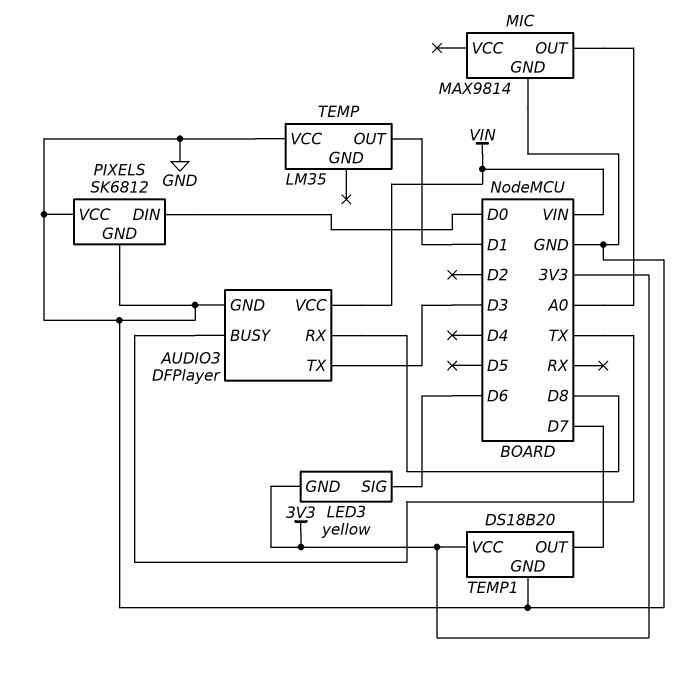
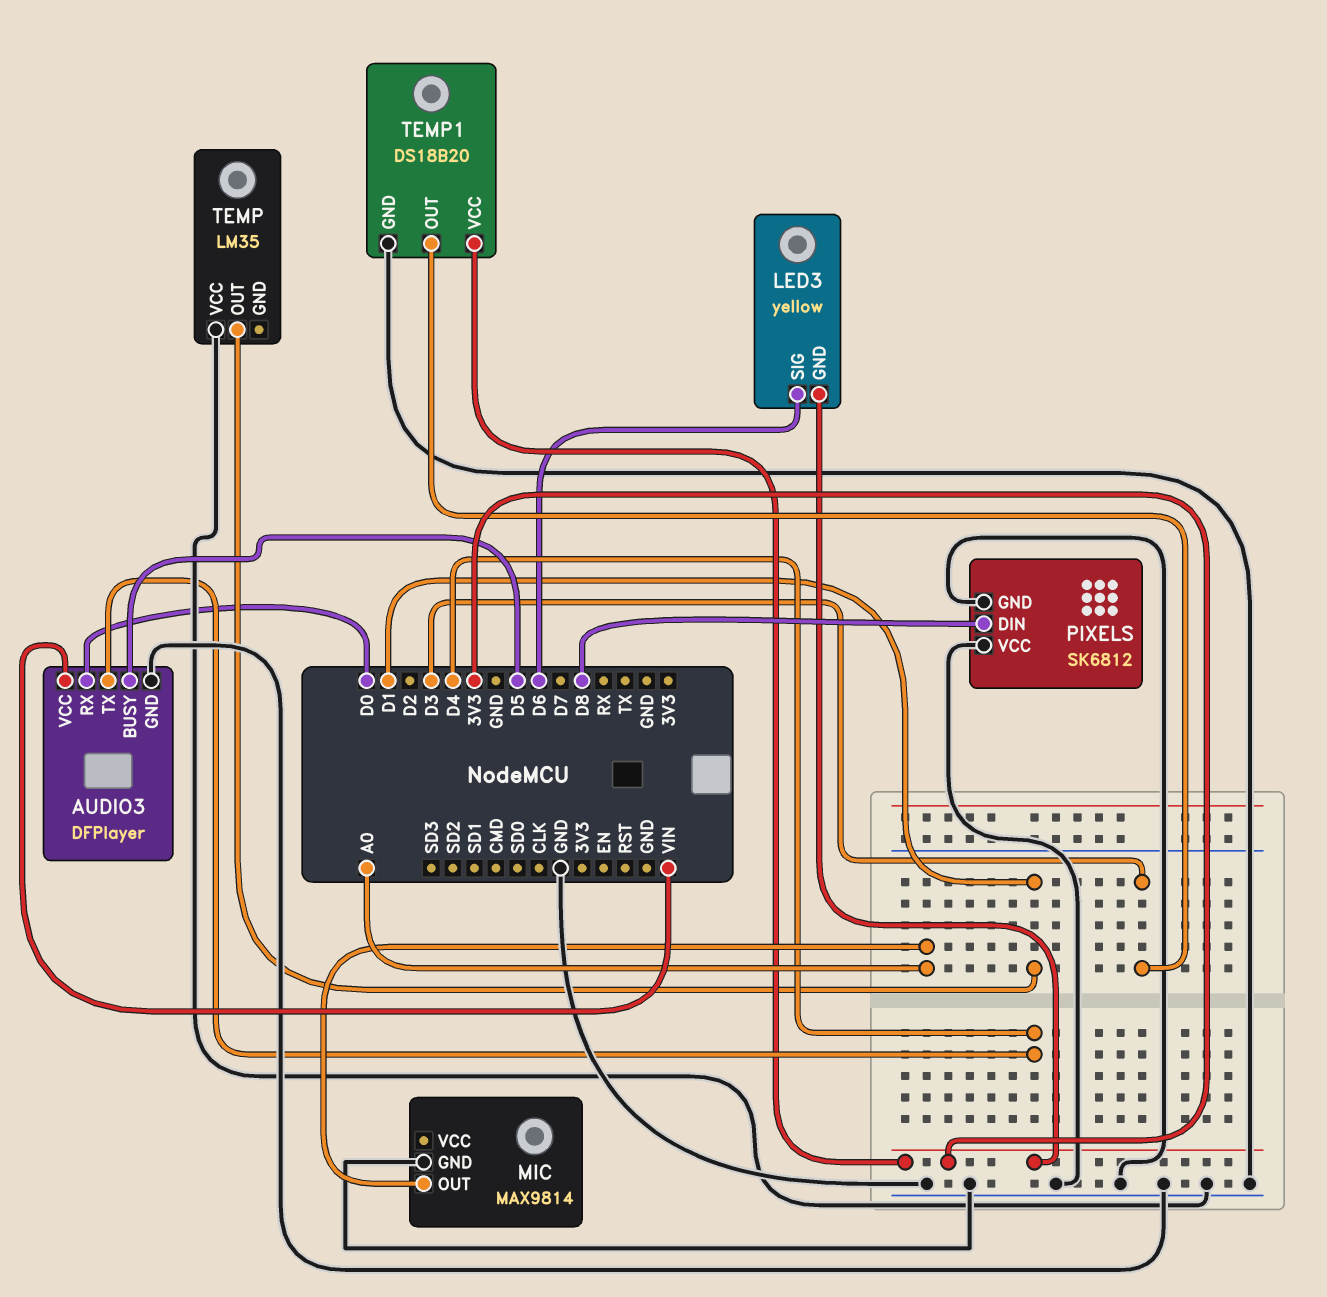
AUDIO3 pin BUSY: TX -> D5
AUDIO3 pin RX: D8 -> D0
AUDIO3 pin TX: D3 -> D4
PIXELS pin DIN: D0 -> D8
TEMP1 pin OUT: D7 -> D3

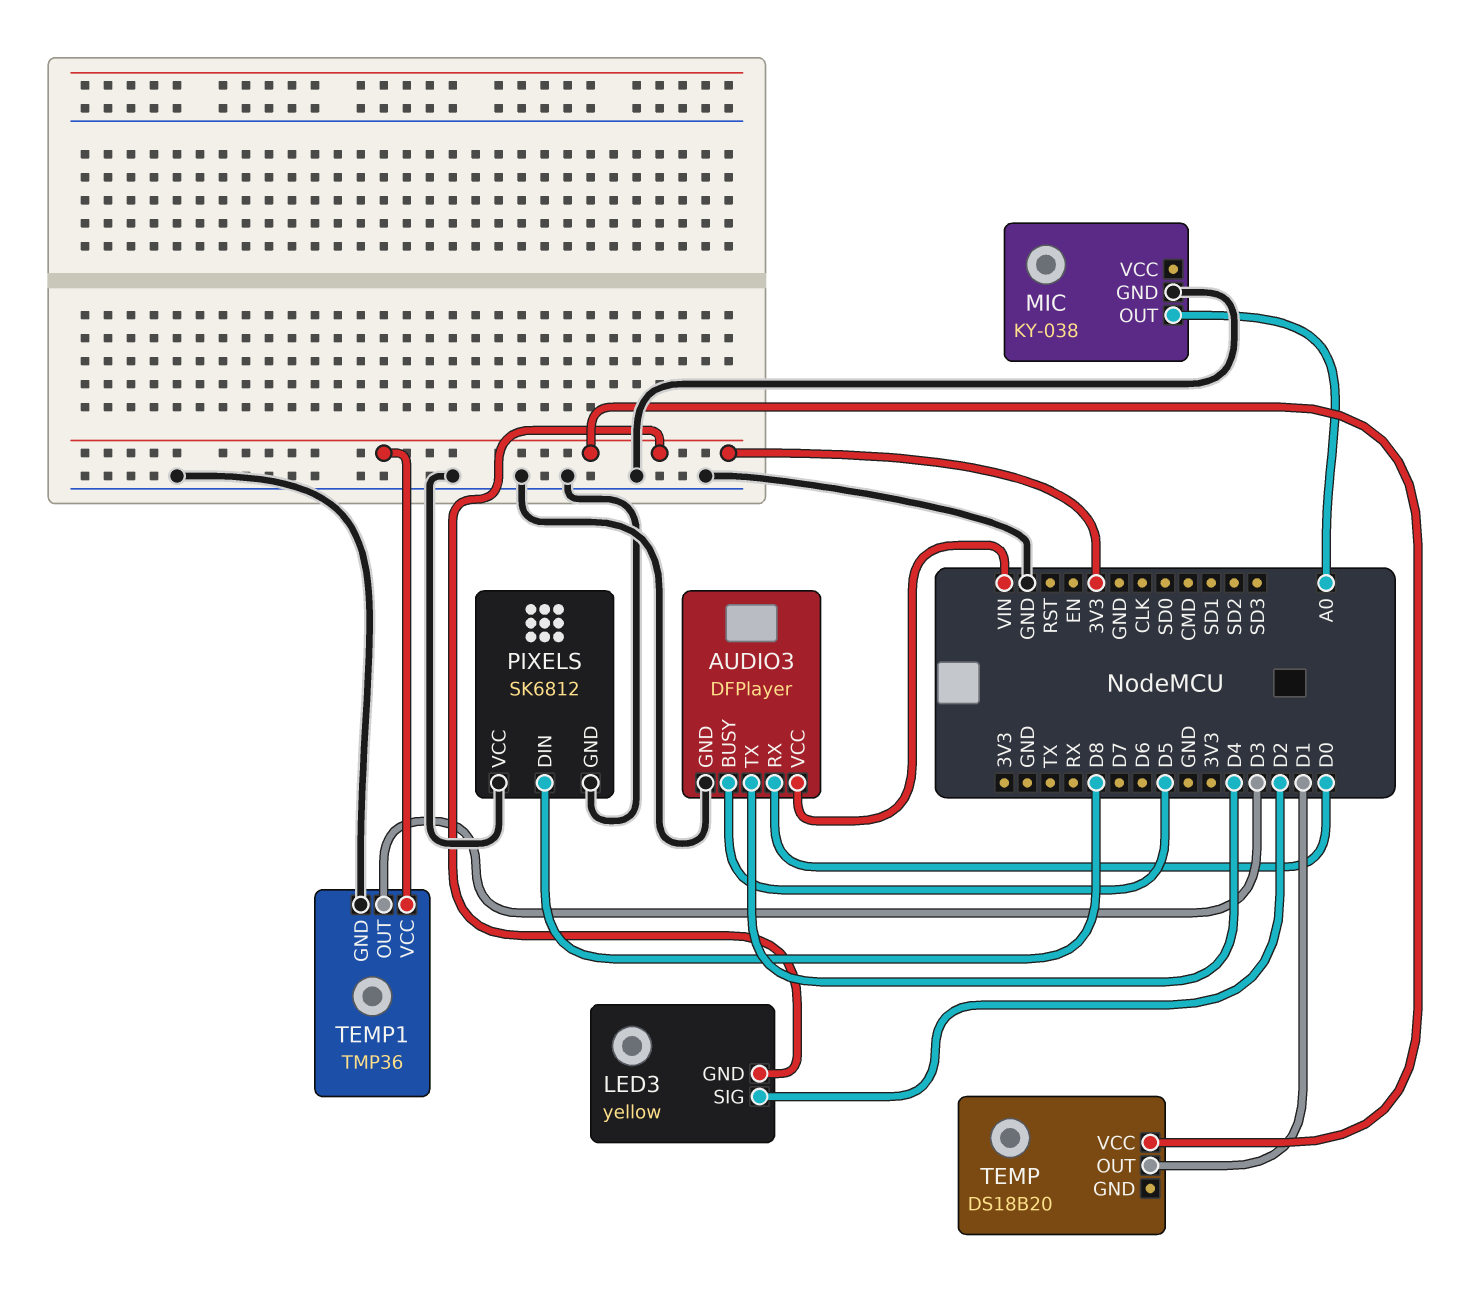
LED3 pin SIG: D6 -> D2
MIC: MAX9814 -> KY-038
TEMP: LM35 -> DS18B20
TEMP pin VCC: GND -> 3V3
TEMP1: DS18B20 -> TMP36

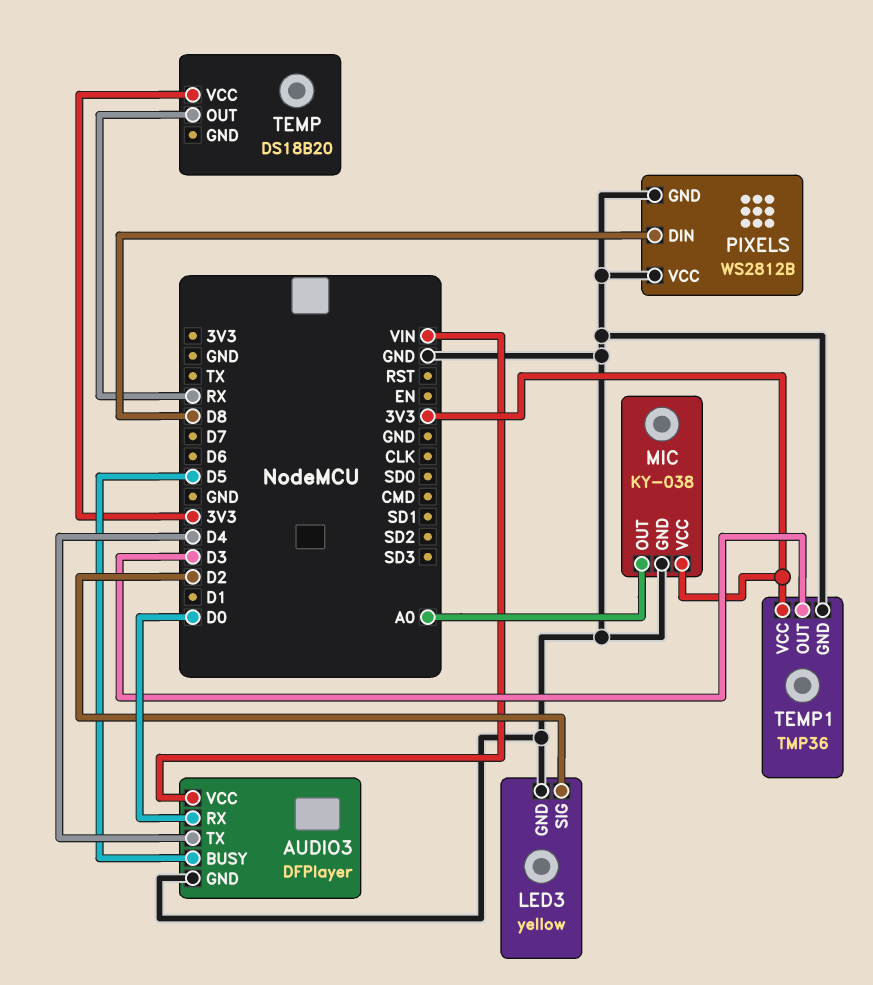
LED3 pin GND: 3V3 -> GND
MIC pin VCC: none -> 3V3
PIXELS: SK6812 -> WS2812B
TEMP pin OUT: D1 -> RX

